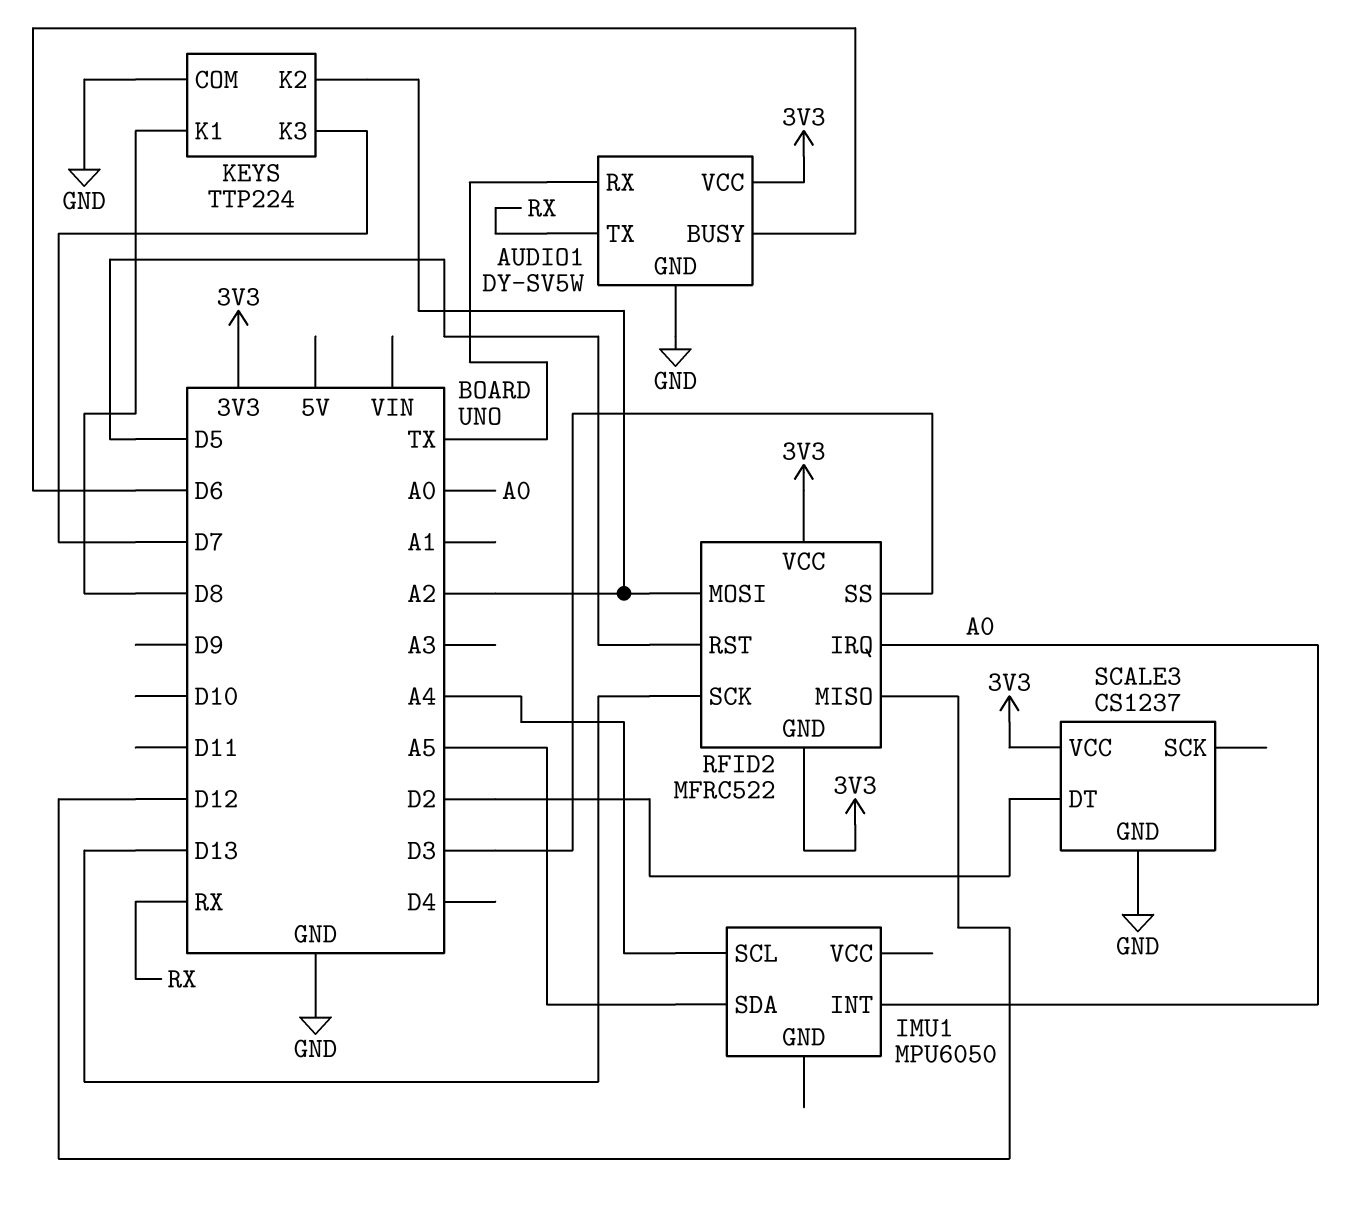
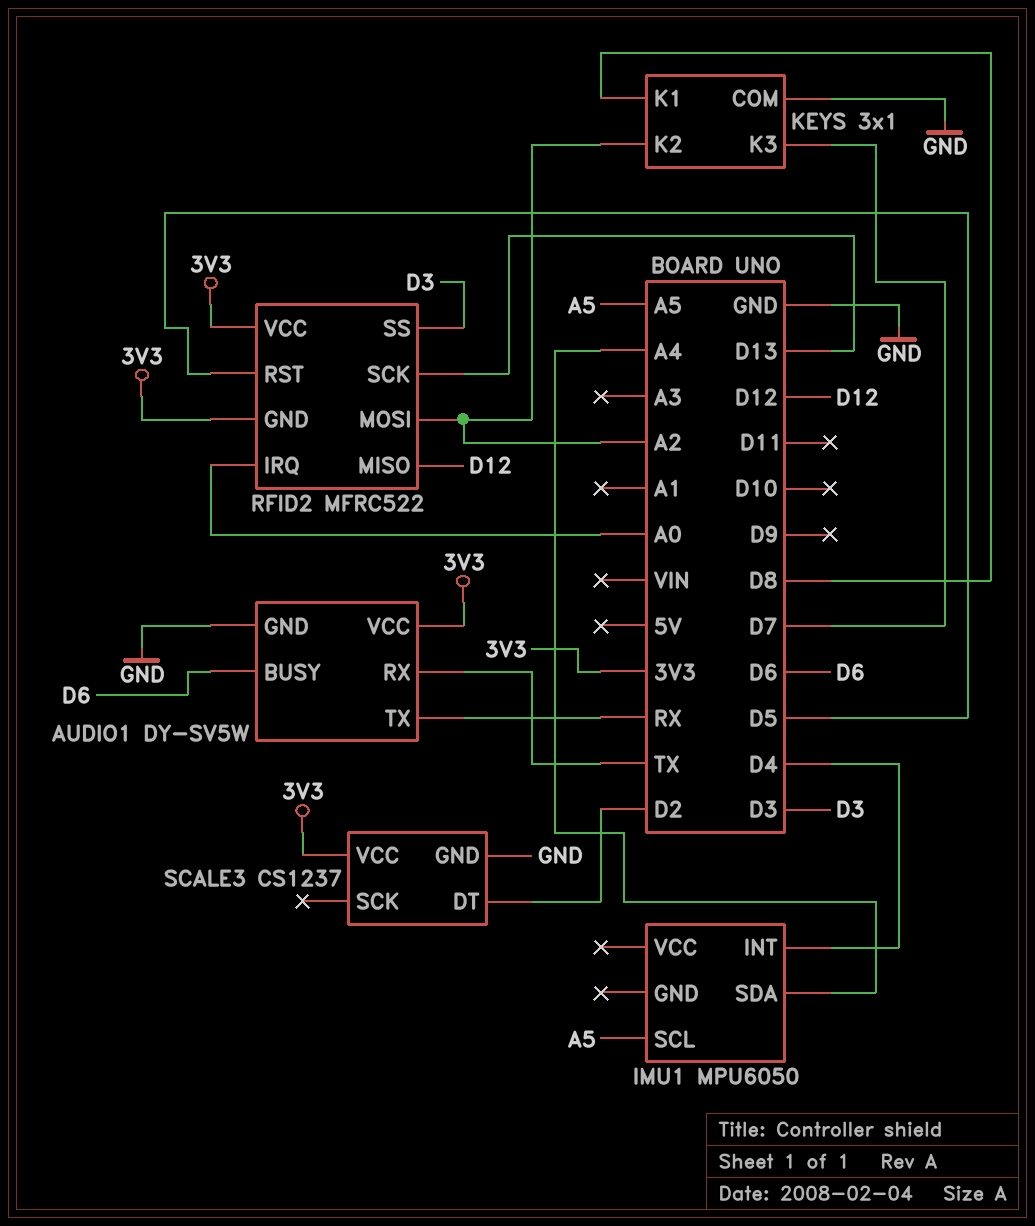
IMU1 pin INT: A0 -> D4
IMU1 pin SCL: A4 -> A5
IMU1 pin SDA: A5 -> A4
KEYS: TTP224 -> 3x1

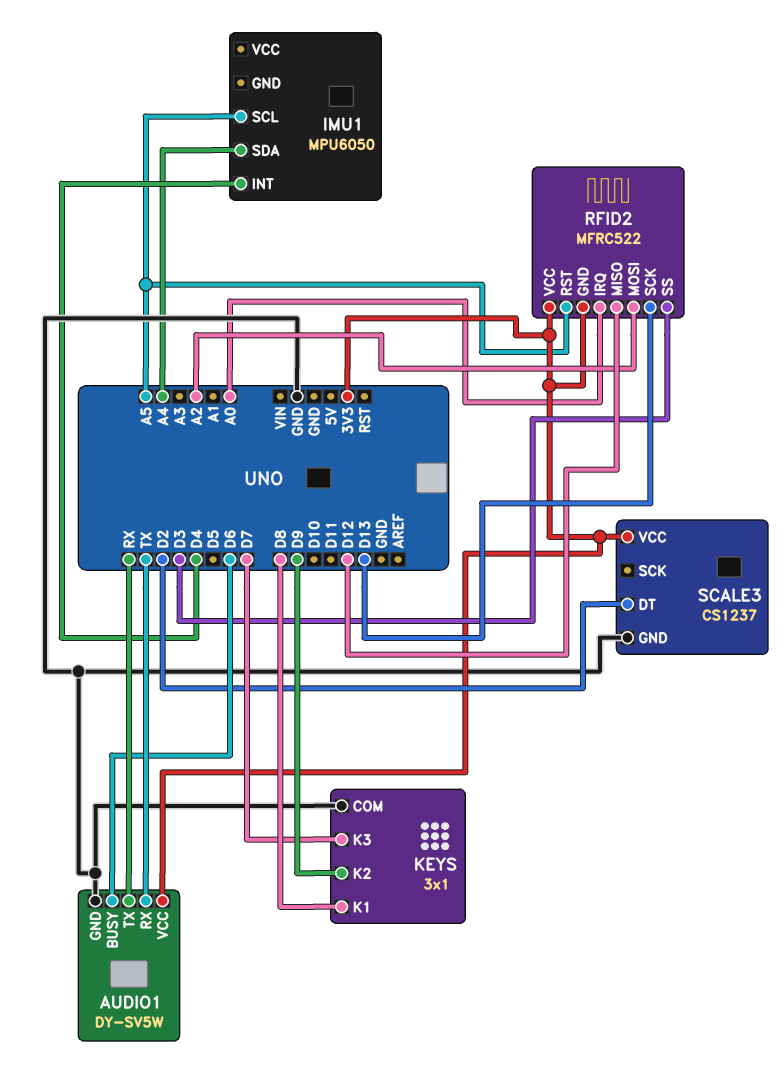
KEYS pin K2: A2 -> D9
RFID2 pin RST: D5 -> A5

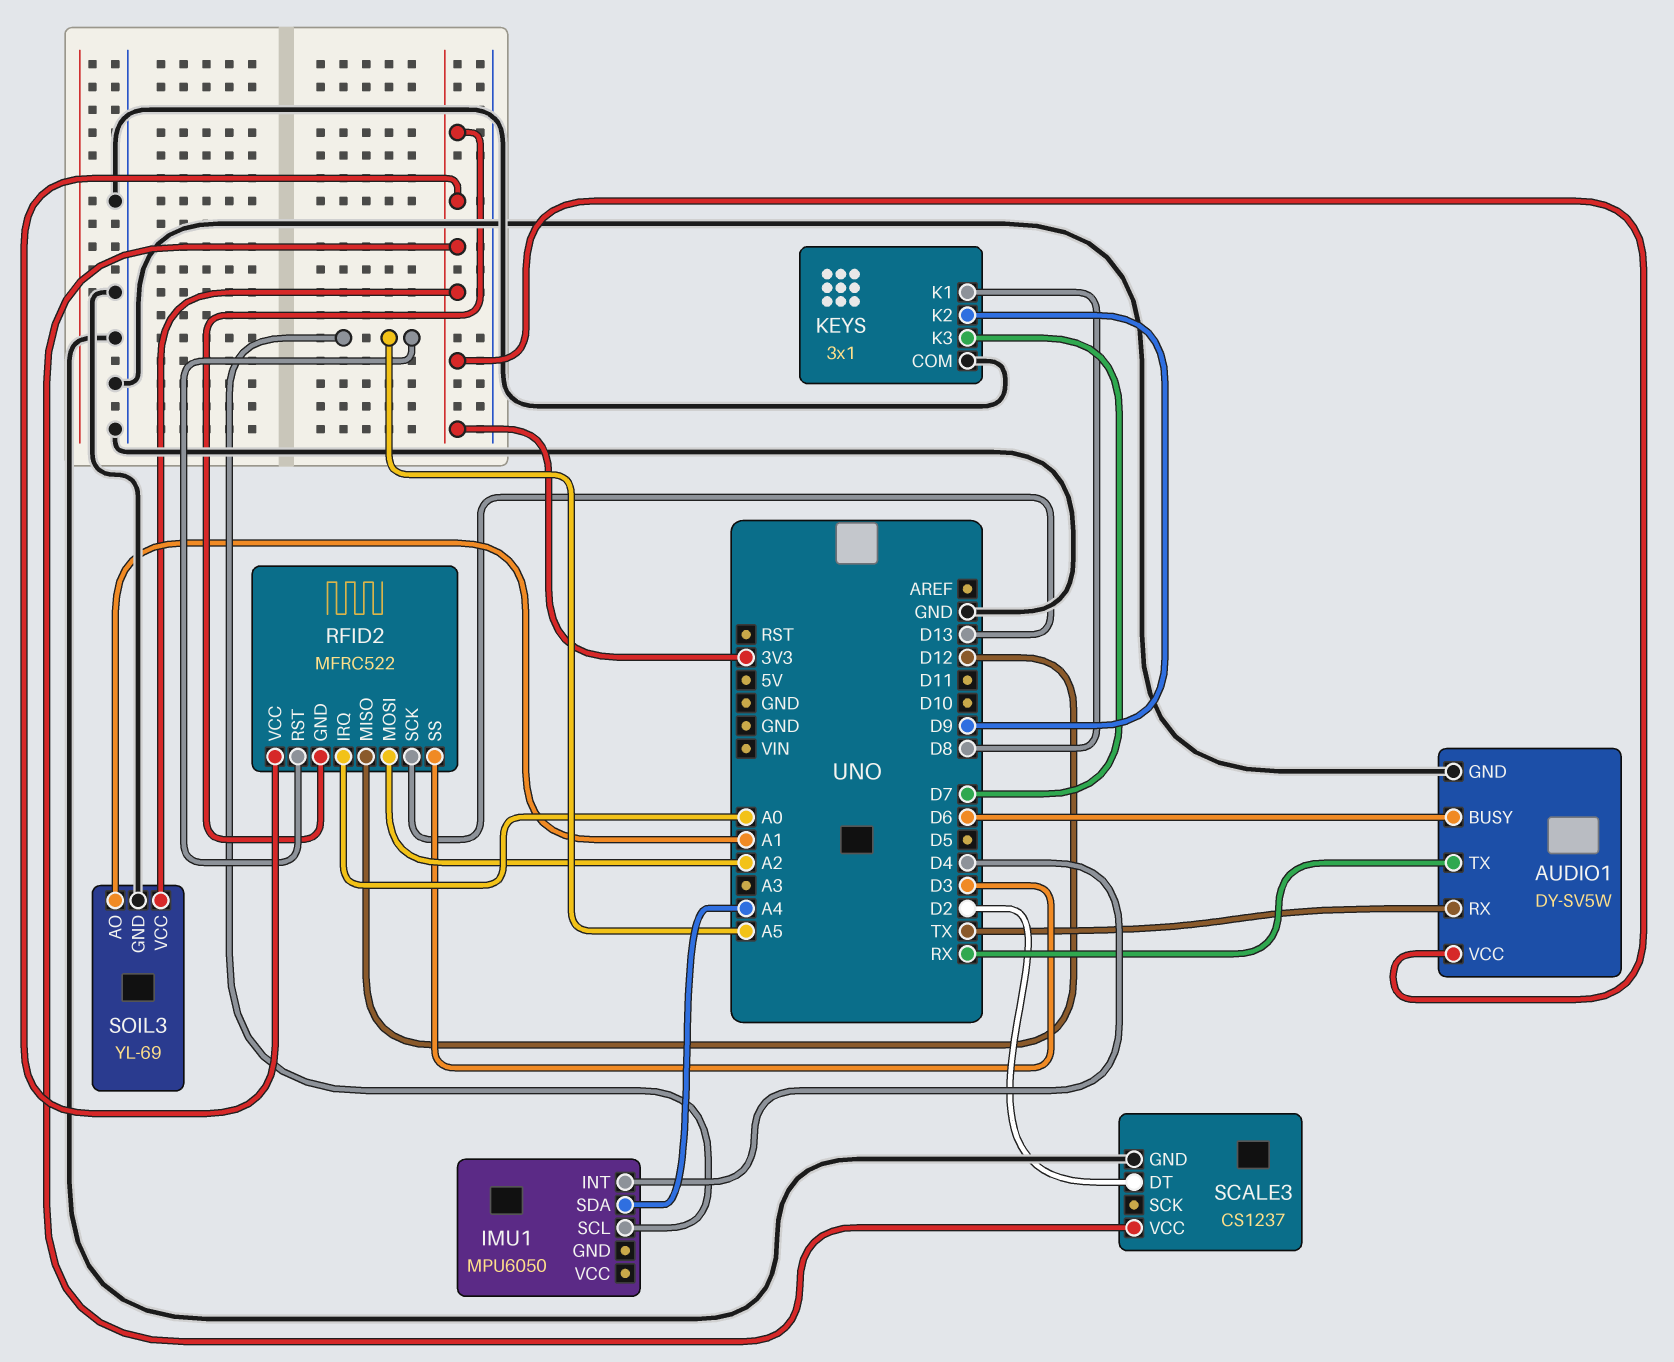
SOIL3: none -> YL-69
SOIL3 pin AO: none -> A1
SOIL3 pin GND: none -> GND
SOIL3 pin VCC: none -> 3V3

